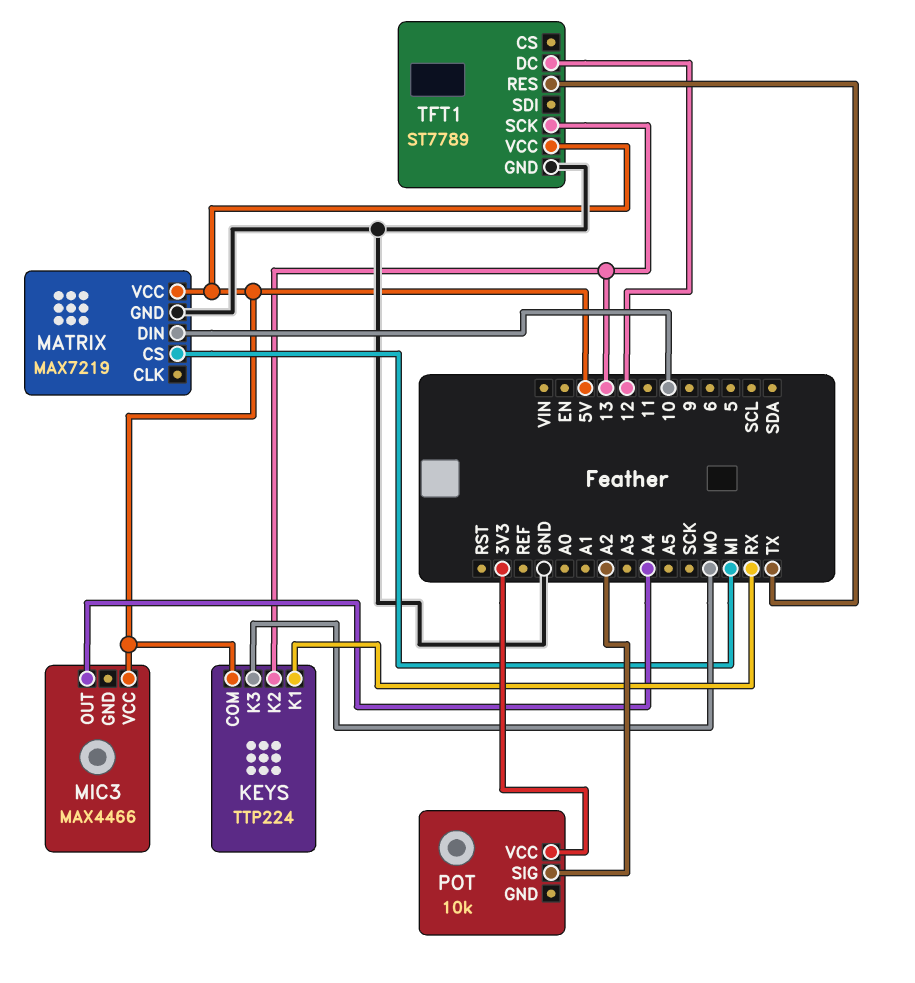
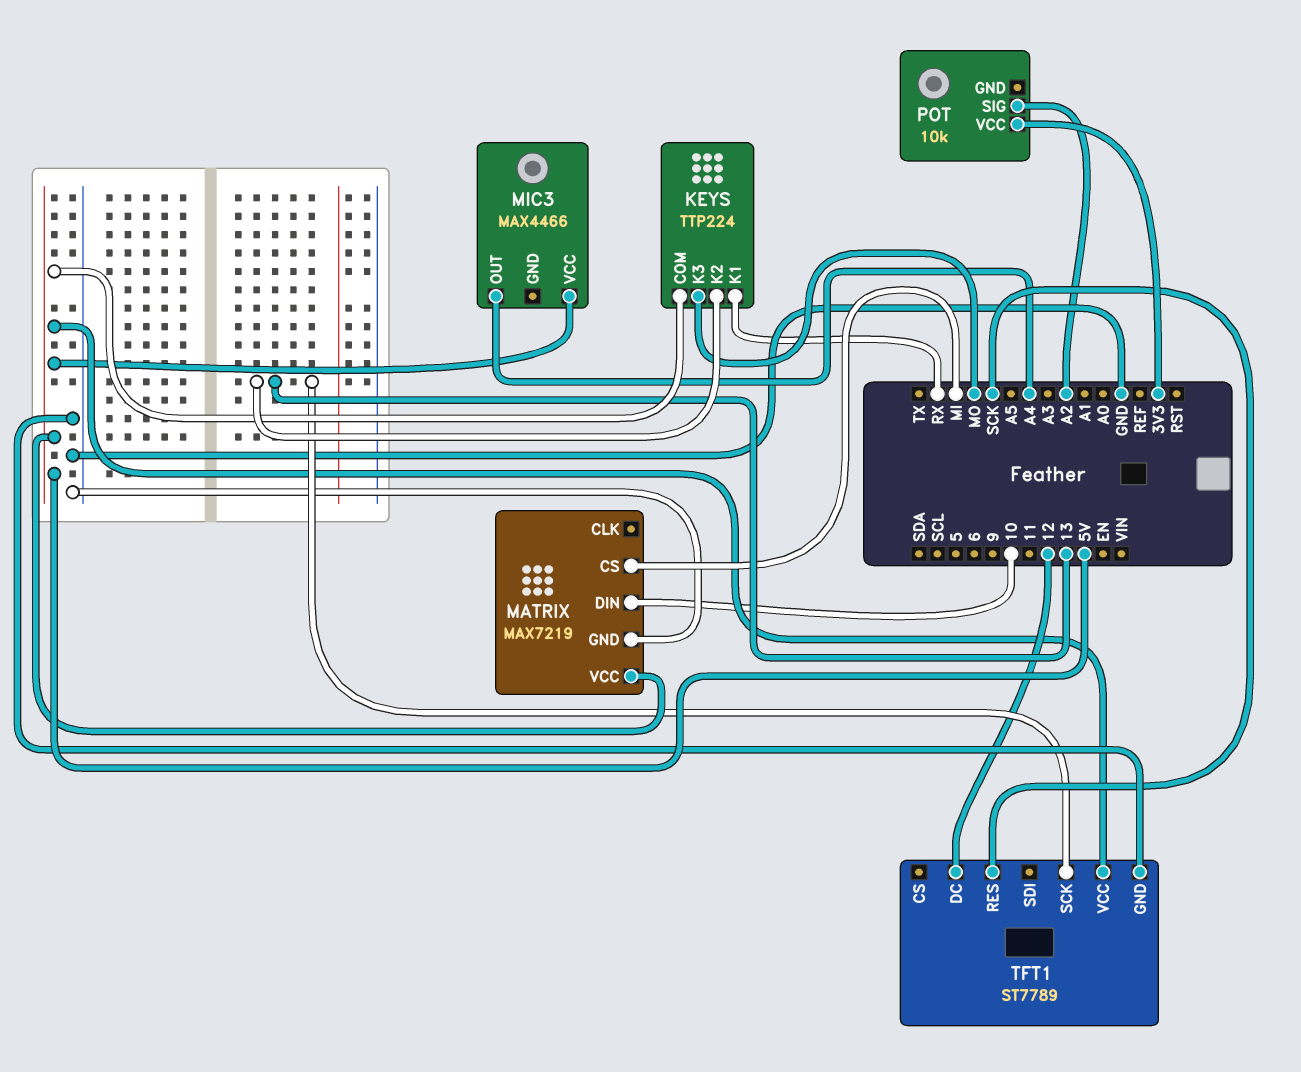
TFT1 pin RES: TX -> SCK

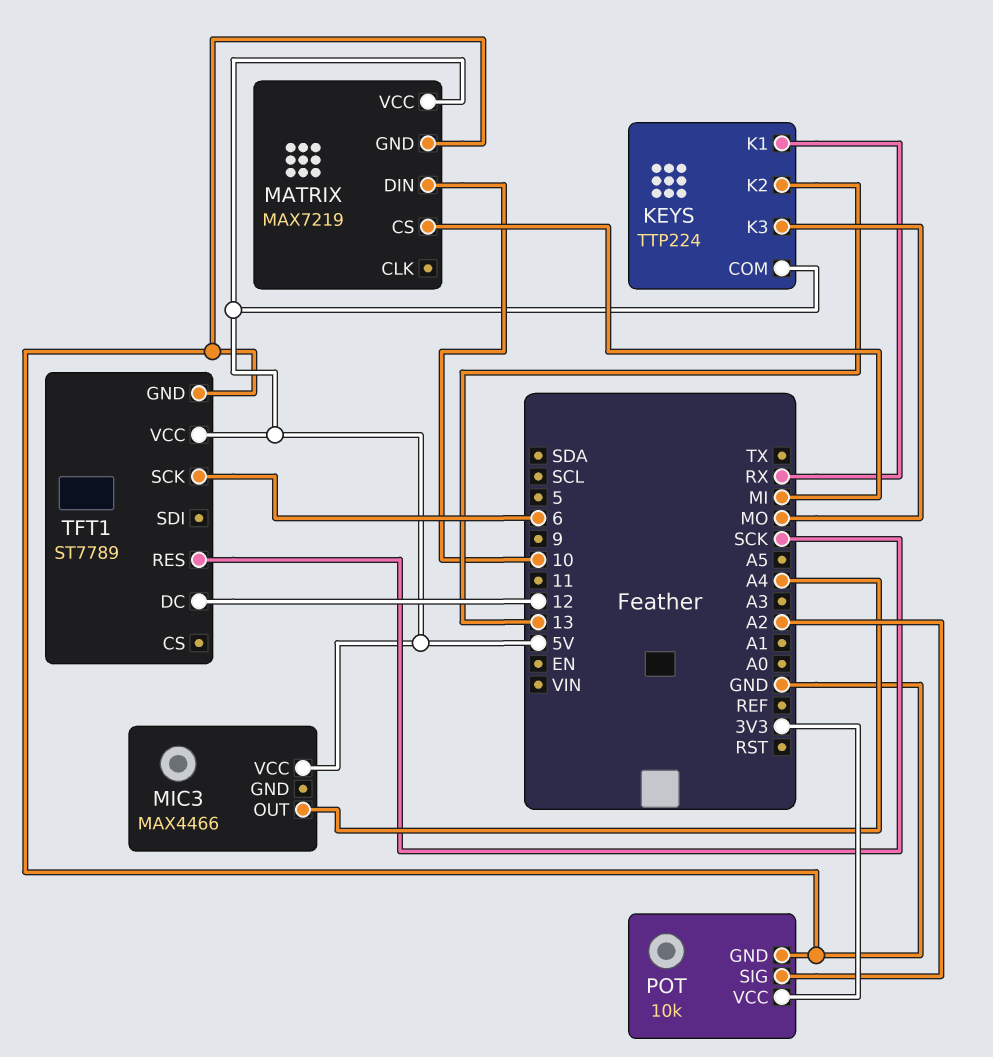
POT pin GND: none -> GND
TFT1 pin SCK: 13 -> 6

